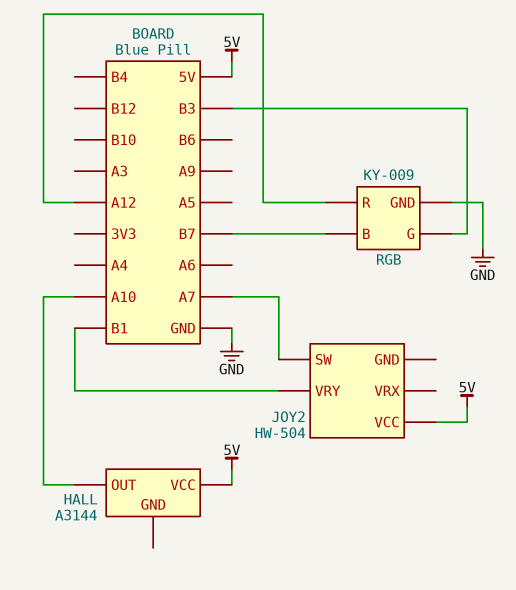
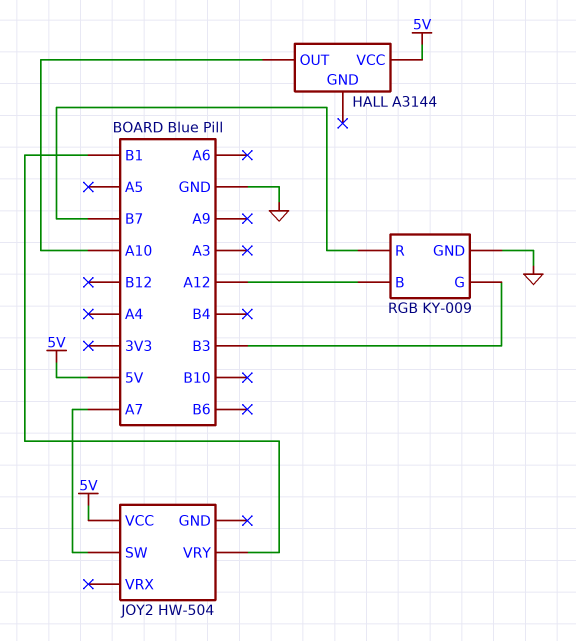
RGB pin B: B7 -> A12
RGB pin R: A12 -> B7

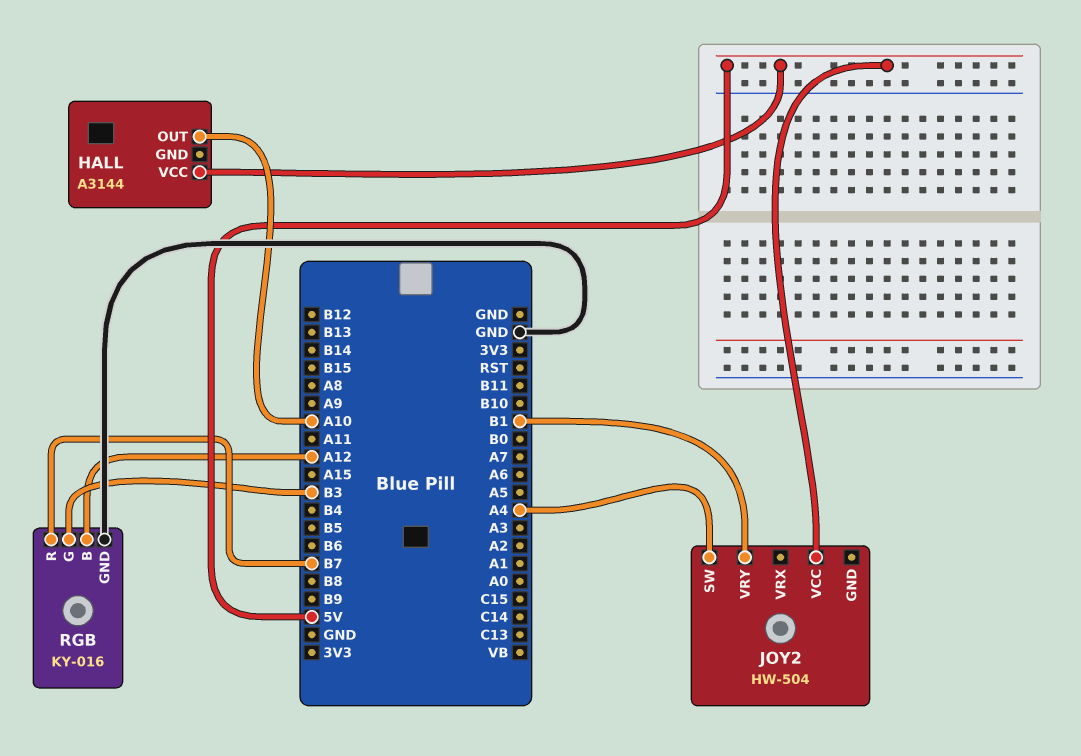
JOY2 pin SW: A7 -> A4
RGB: KY-009 -> KY-016

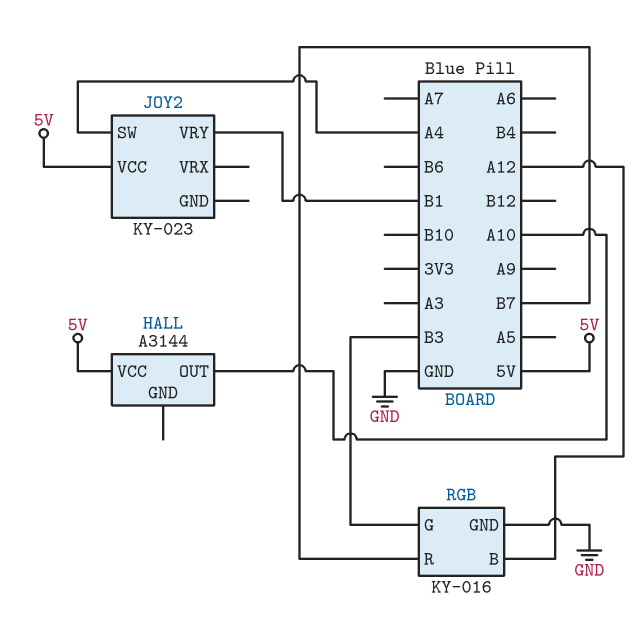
JOY2: HW-504 -> KY-023

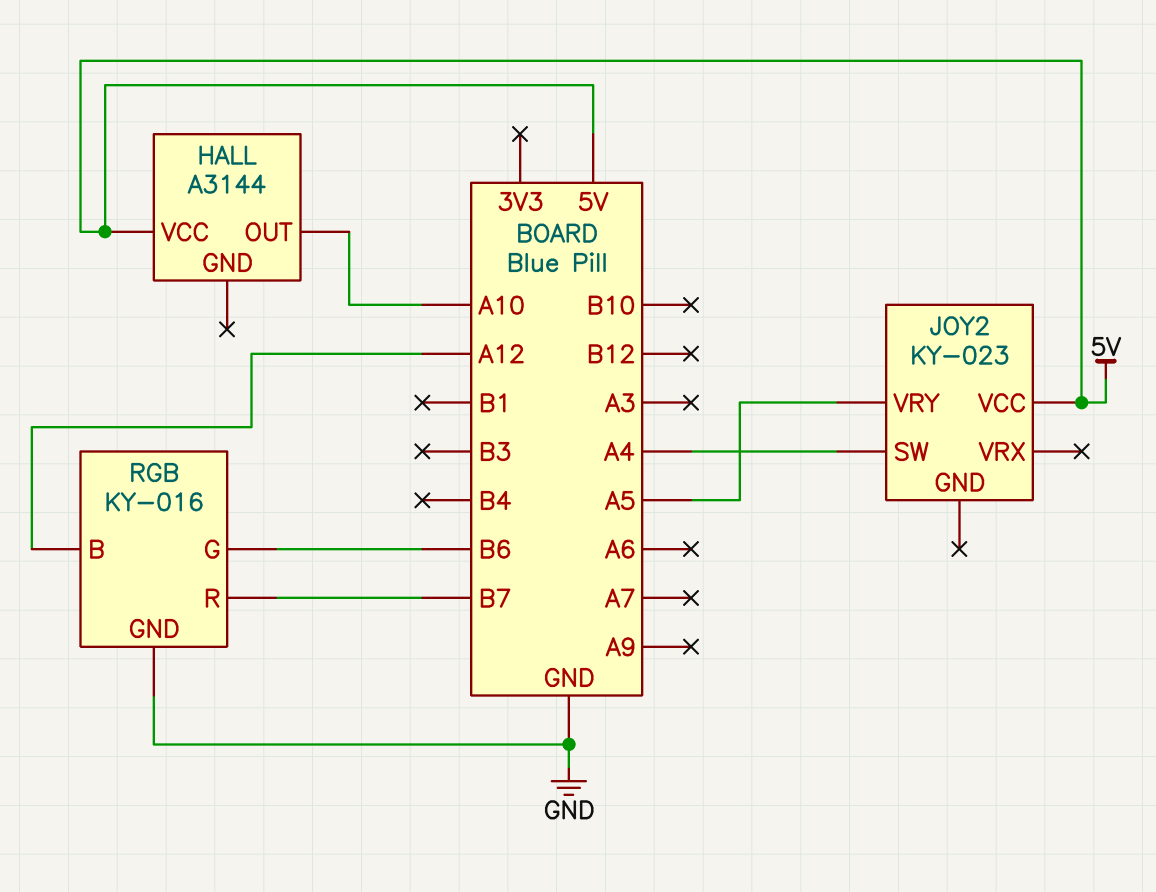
JOY2 pin VRY: B1 -> A5
RGB pin G: B3 -> B6

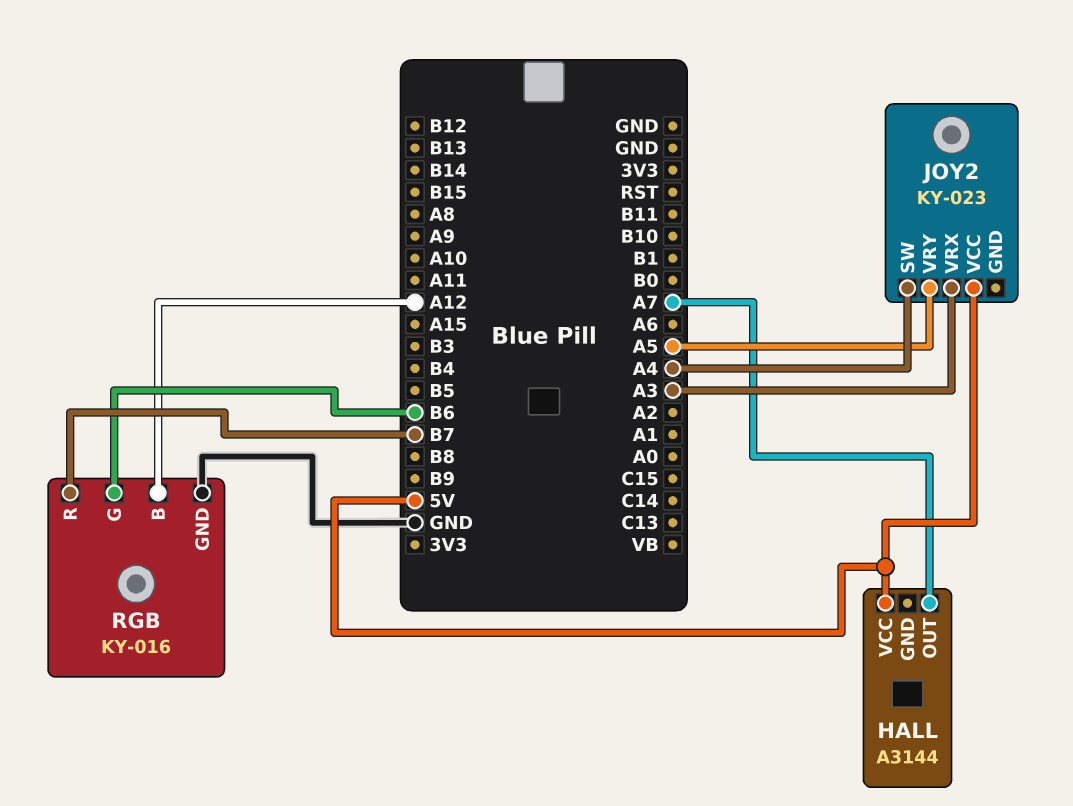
HALL pin OUT: A10 -> A7
JOY2 pin VRX: none -> A3

